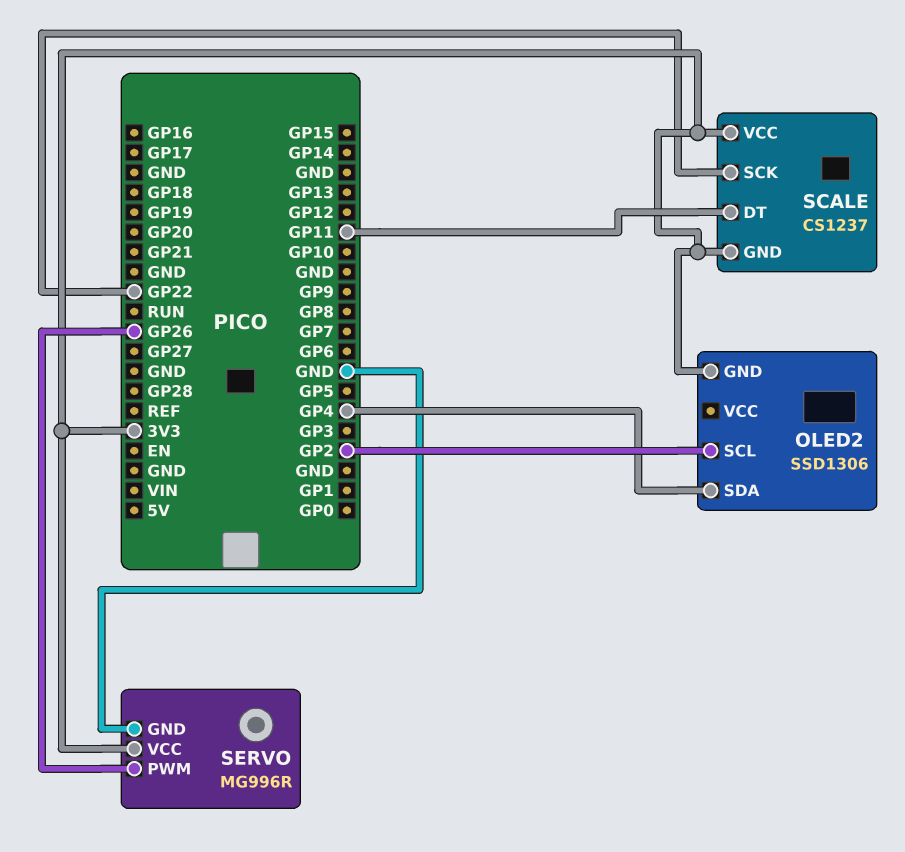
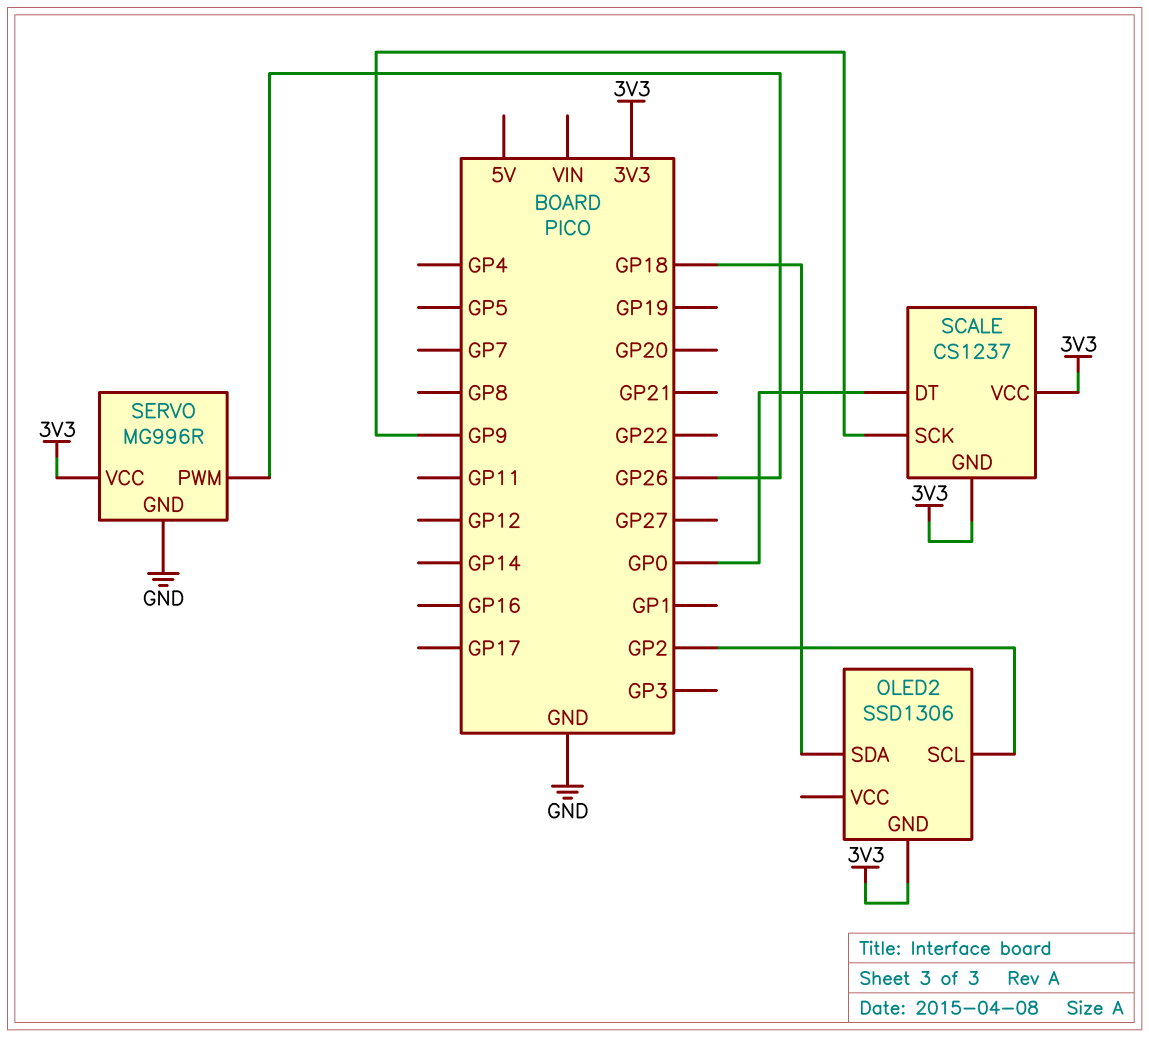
OLED2 pin SDA: GP4 -> GP18
SCALE pin DT: GP11 -> GP0
SCALE pin SCK: GP22 -> GP9

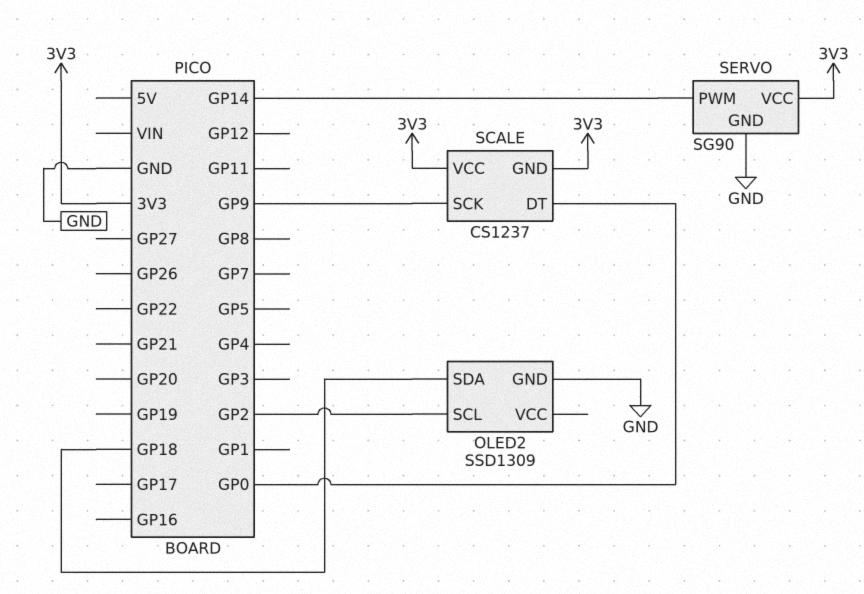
OLED2: SSD1306 -> SSD1309
OLED2 pin GND: 3V3 -> GND
SERVO: MG996R -> SG90
SERVO pin PWM: GP26 -> GP14

